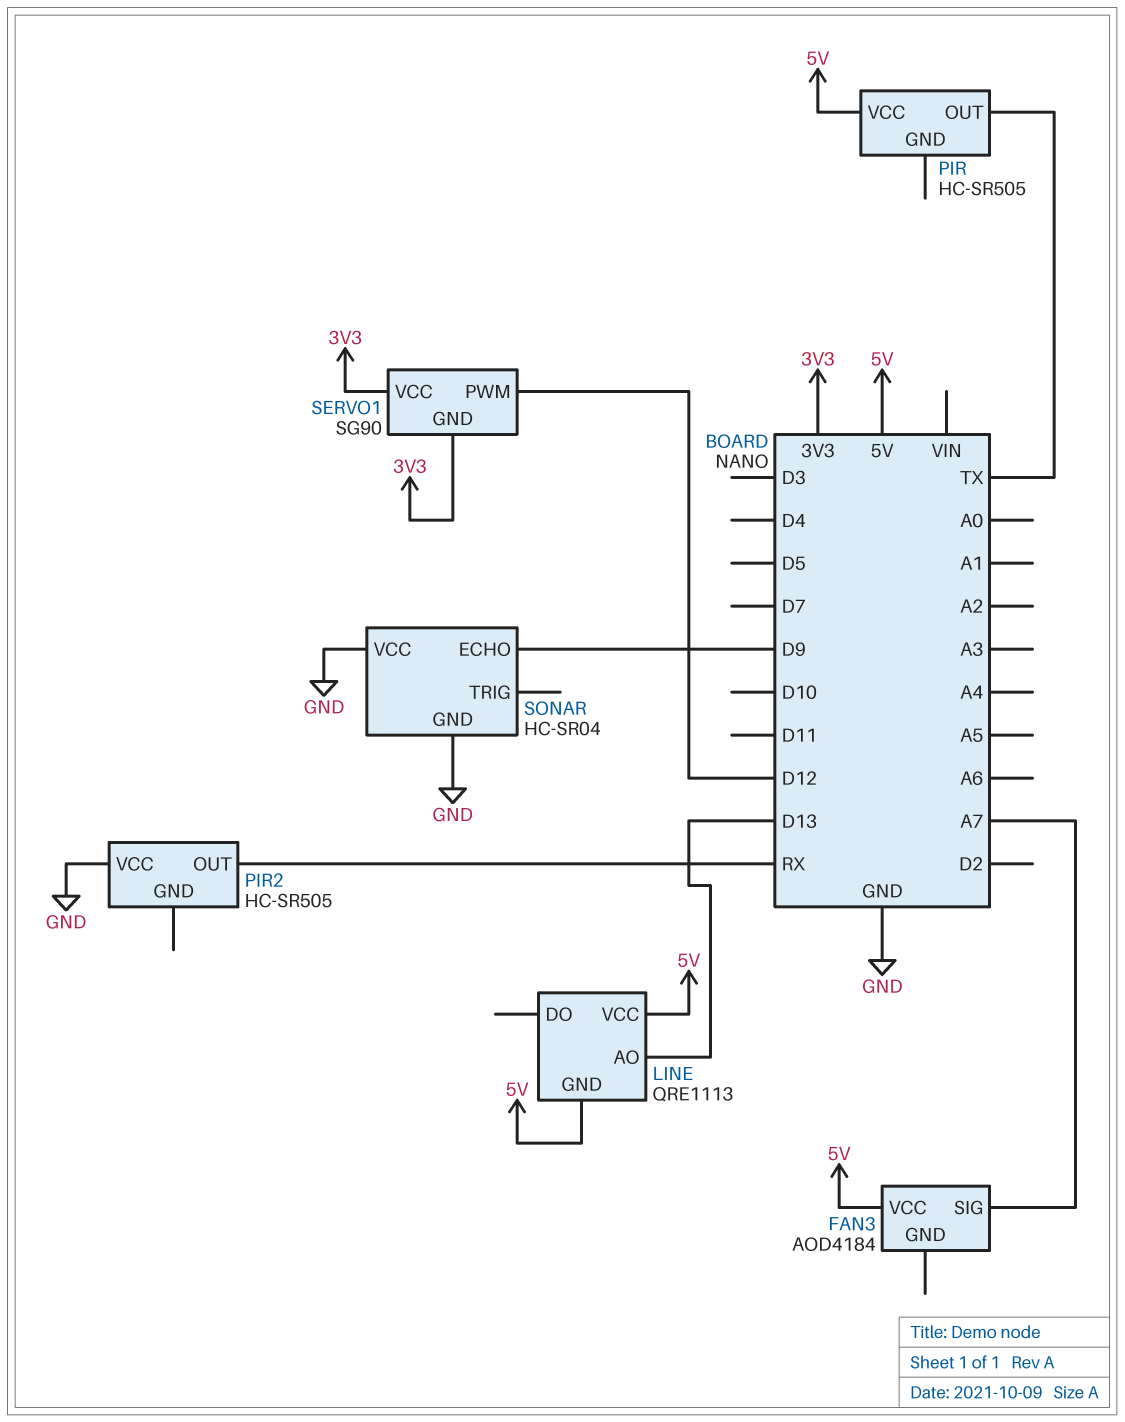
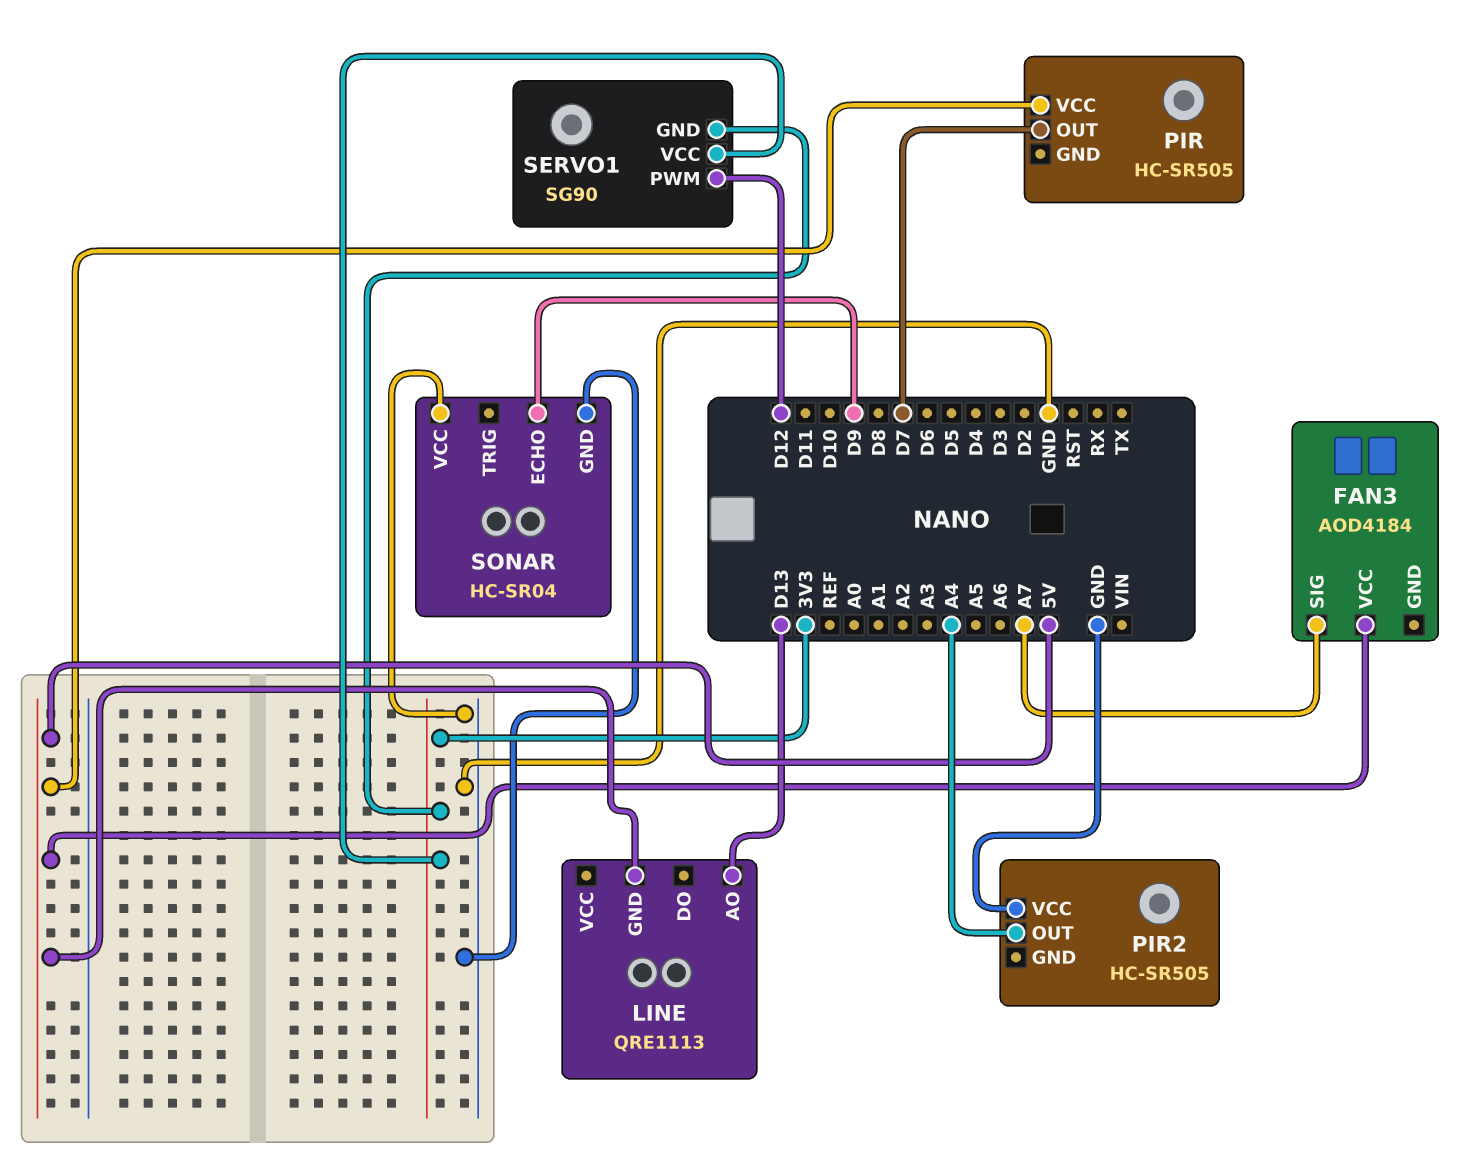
LINE pin VCC: 5V -> none
PIR pin OUT: TX -> D7
PIR2 pin OUT: RX -> A4

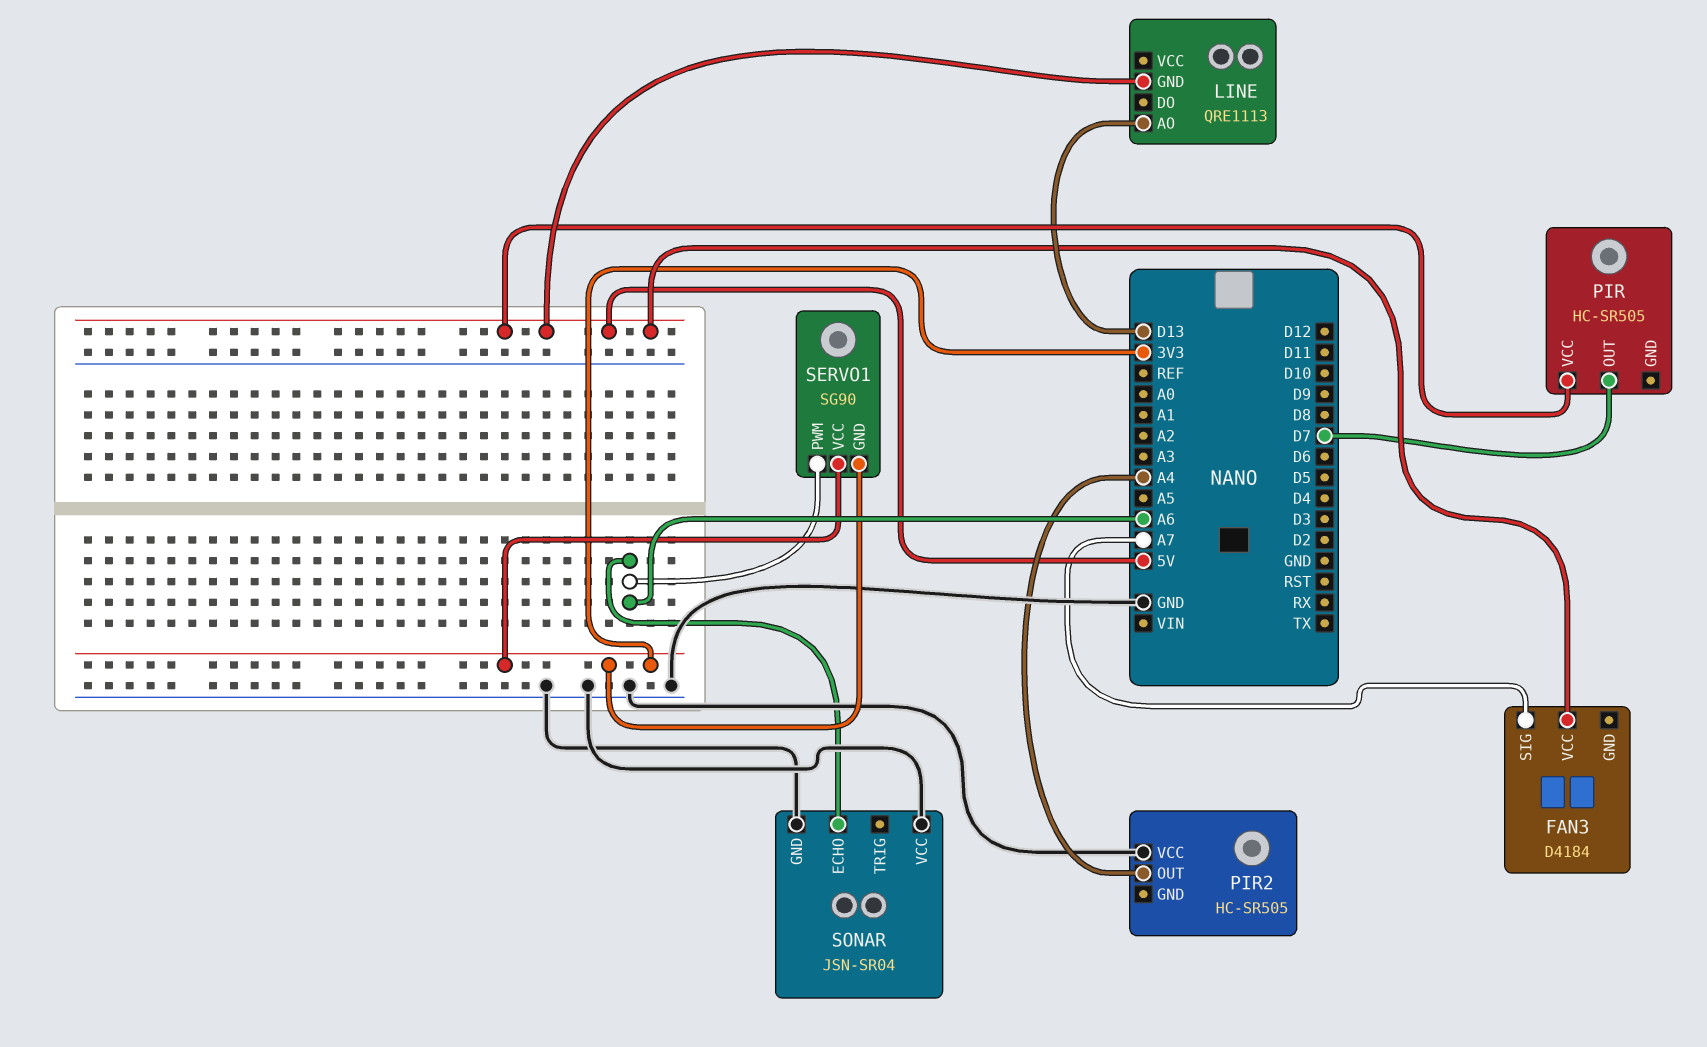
FAN3: AOD4184 -> D4184
SERVO1 pin PWM: D12 -> A6
SONAR: HC-SR04 -> JSN-SR04
SONAR pin ECHO: D9 -> A6

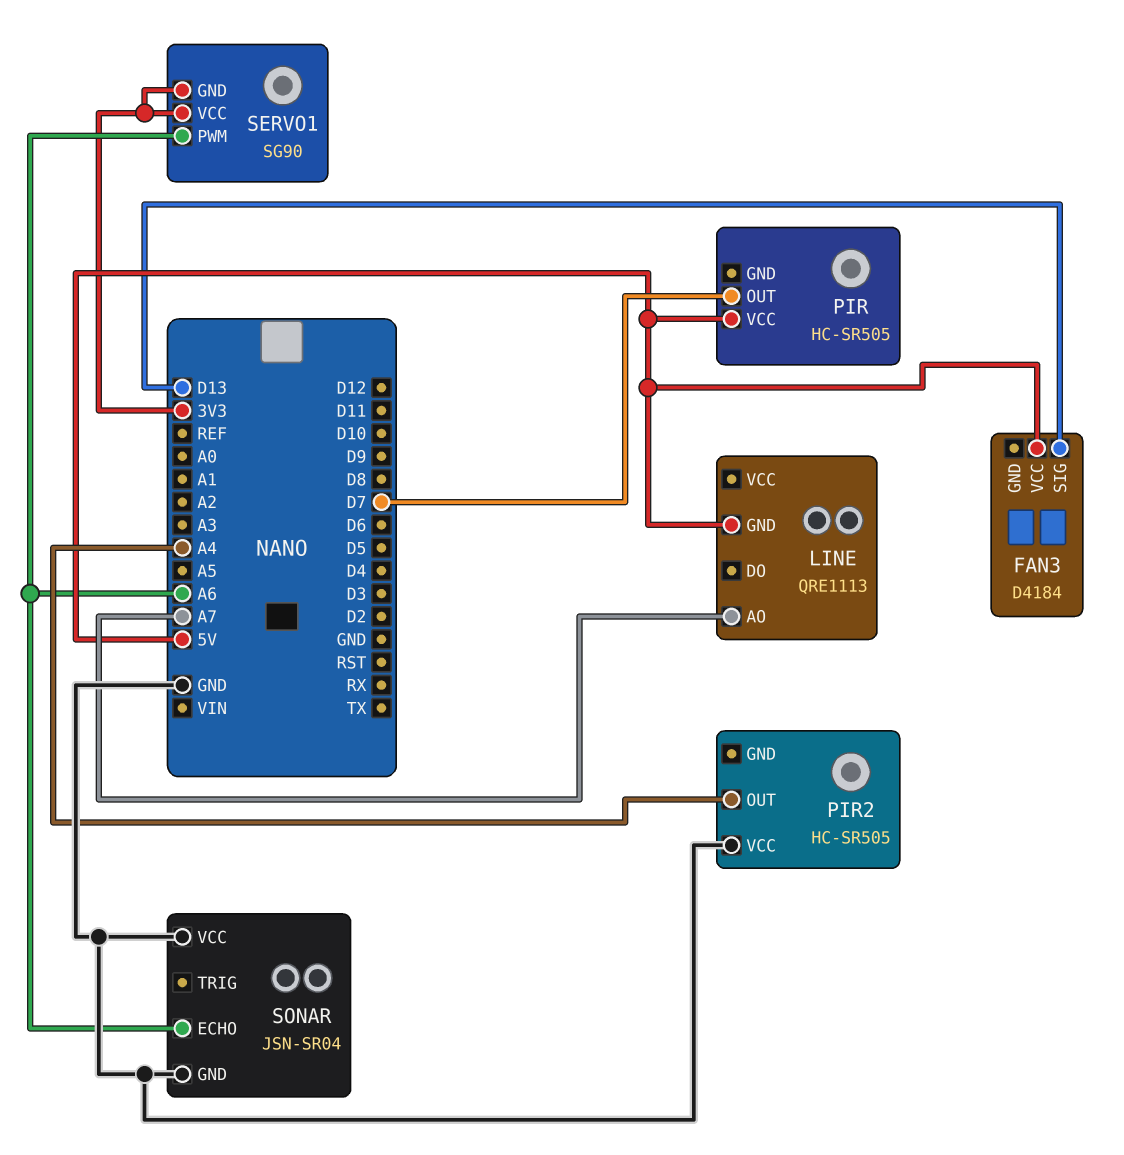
FAN3 pin SIG: A7 -> D13
LINE pin AO: D13 -> A7

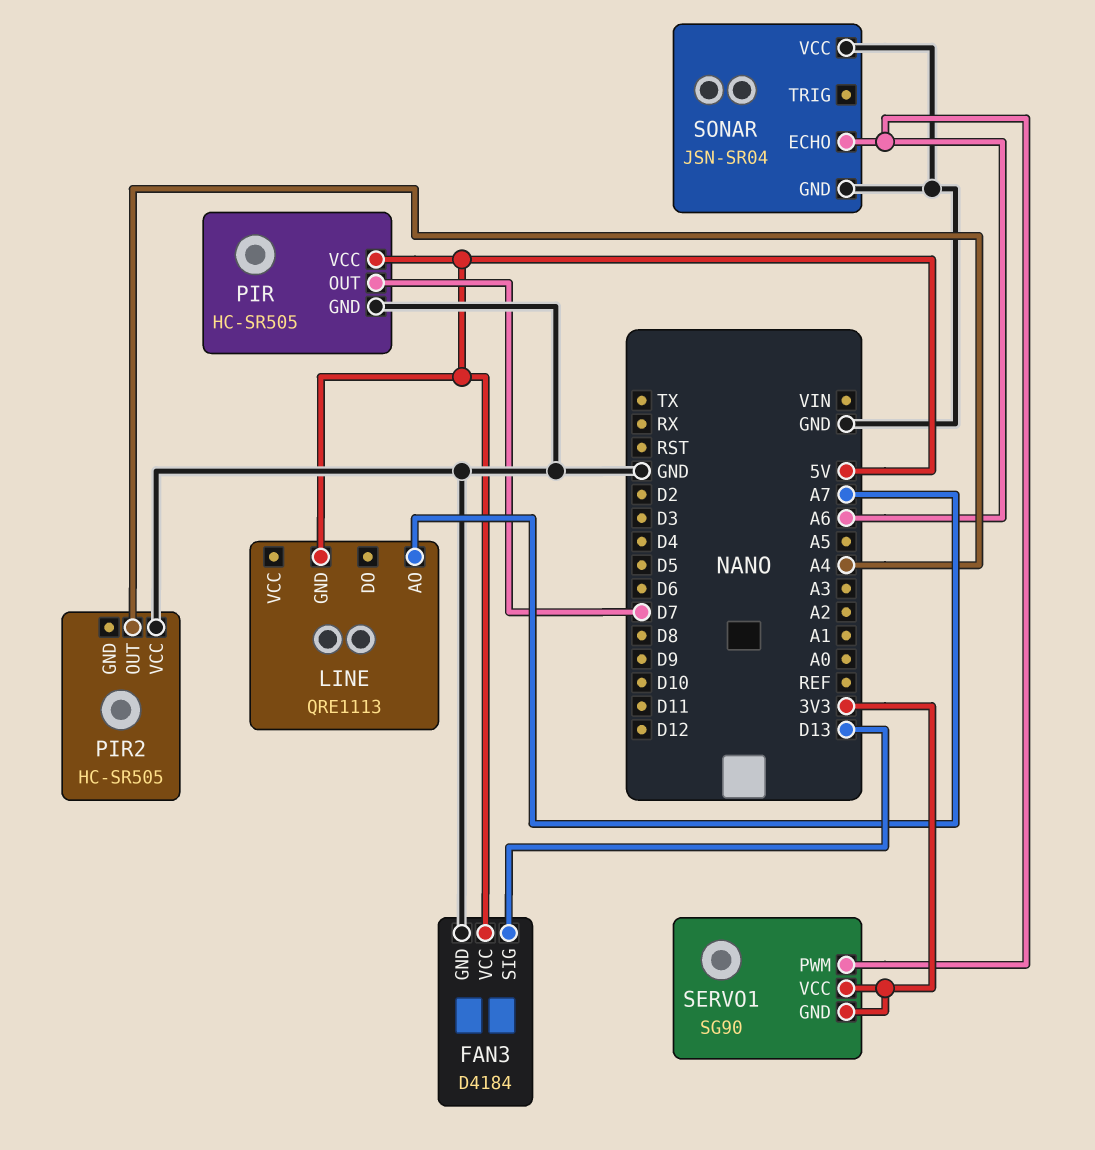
FAN3 pin GND: none -> GND
PIR pin GND: none -> GND

